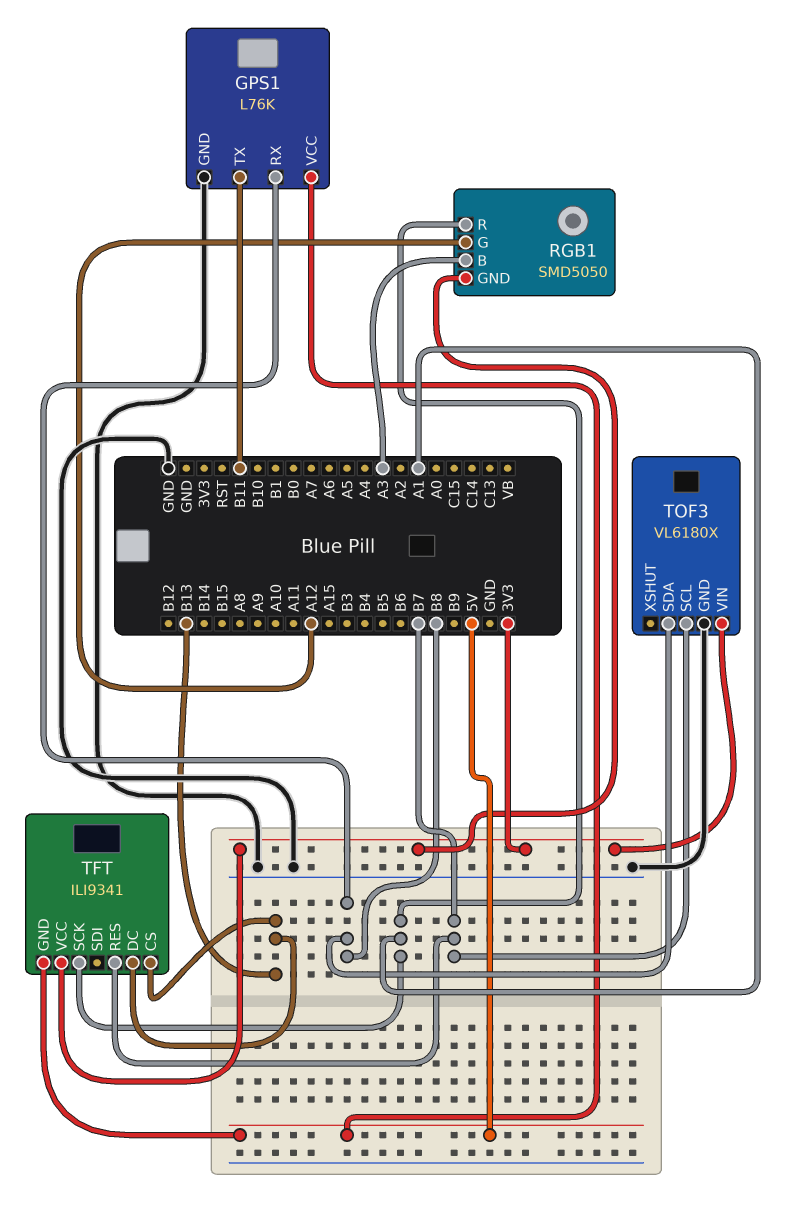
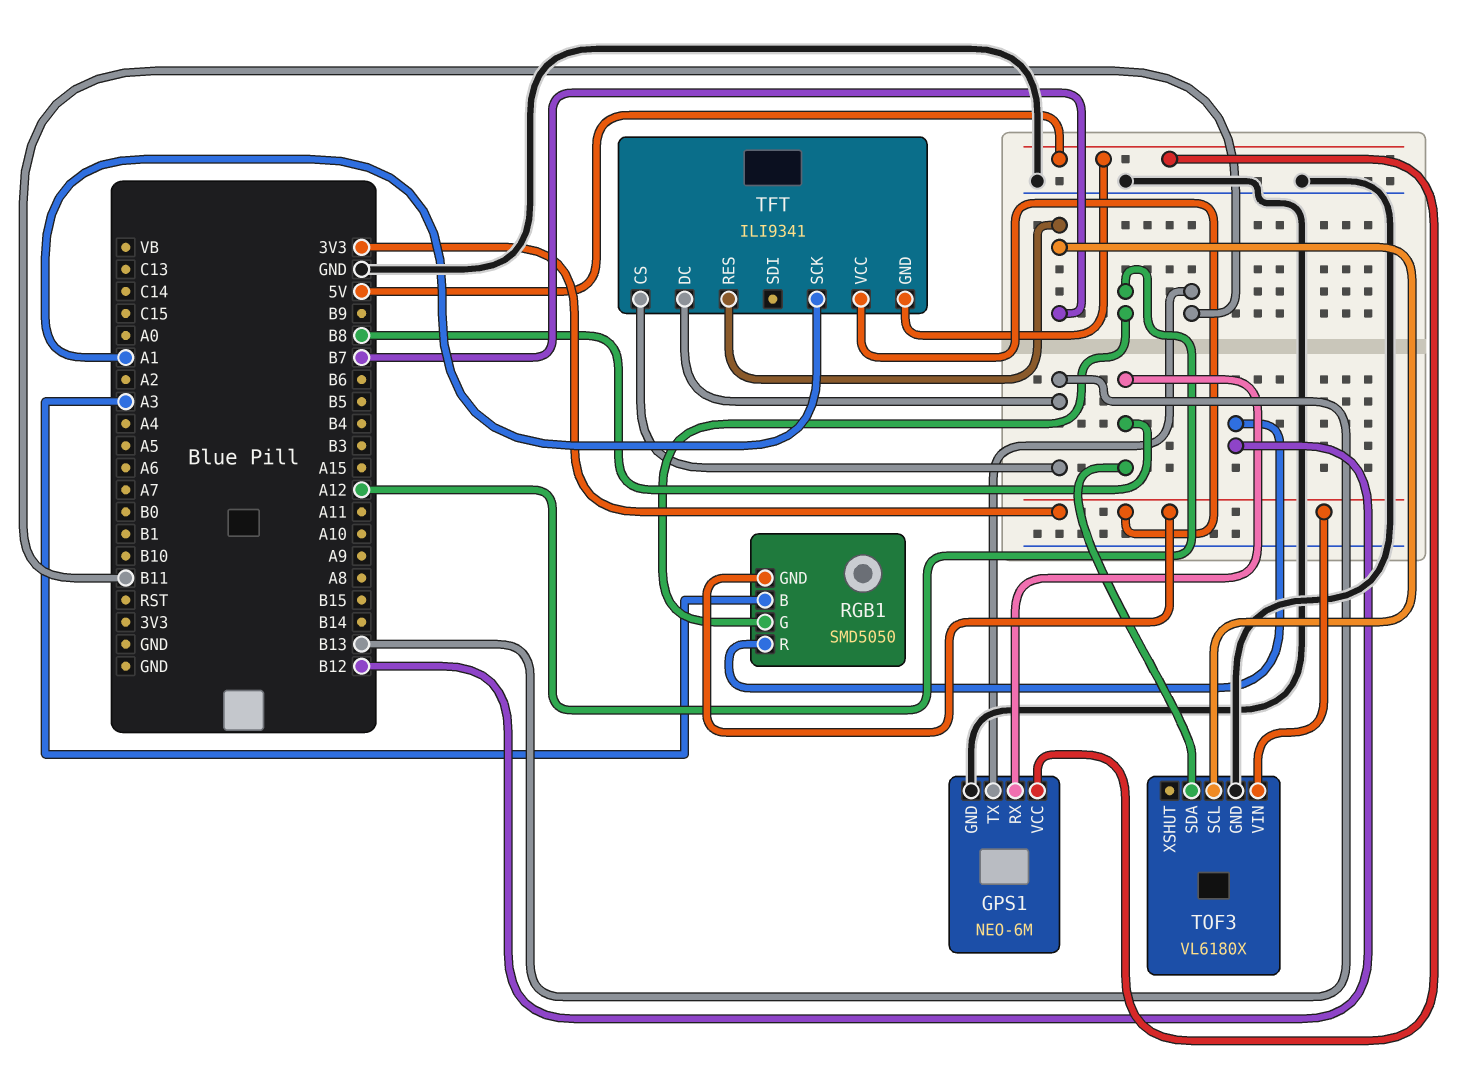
GPS1: L76K -> NEO-6M
RGB1 pin R: A1 -> B12

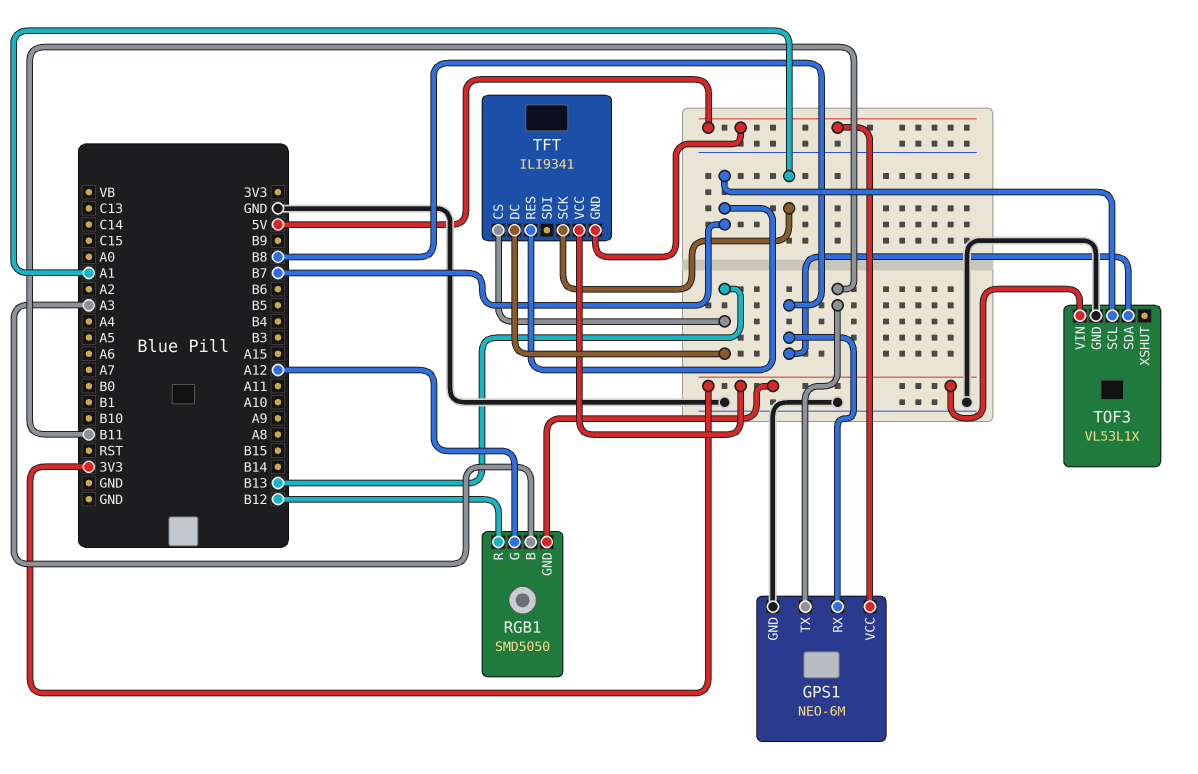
TOF3: VL6180X -> VL53L1X

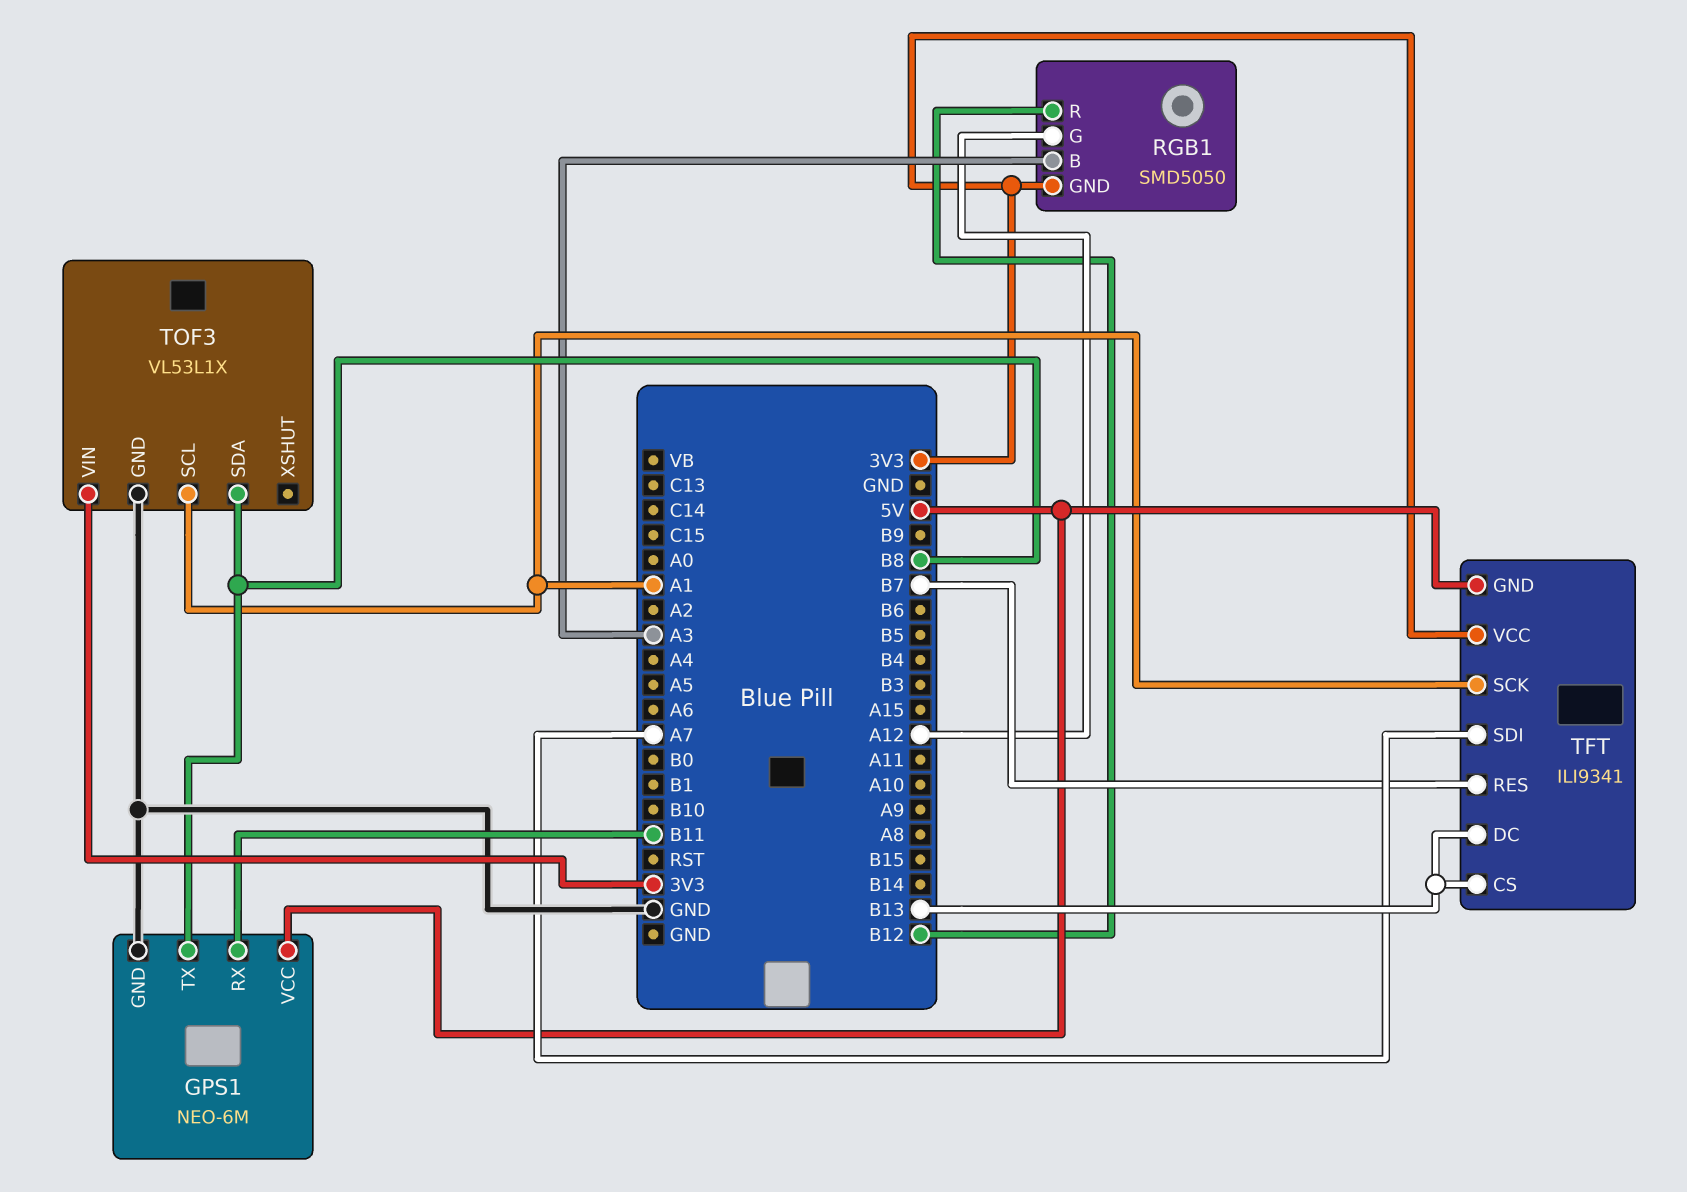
GPS1 pin RX: B8 -> B11
GPS1 pin TX: B11 -> B8
TFT pin SDI: none -> A7
TOF3 pin SCL: B7 -> A1

